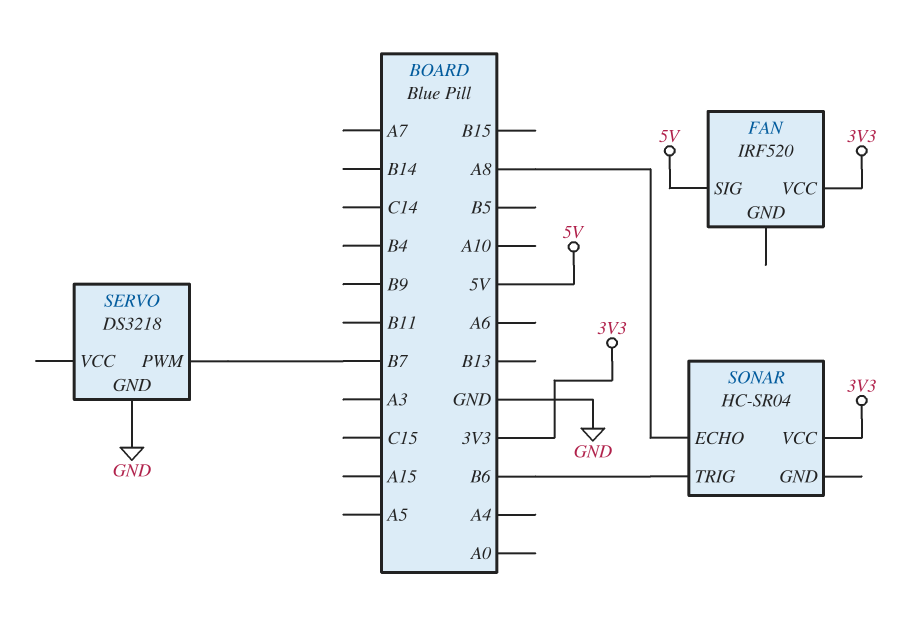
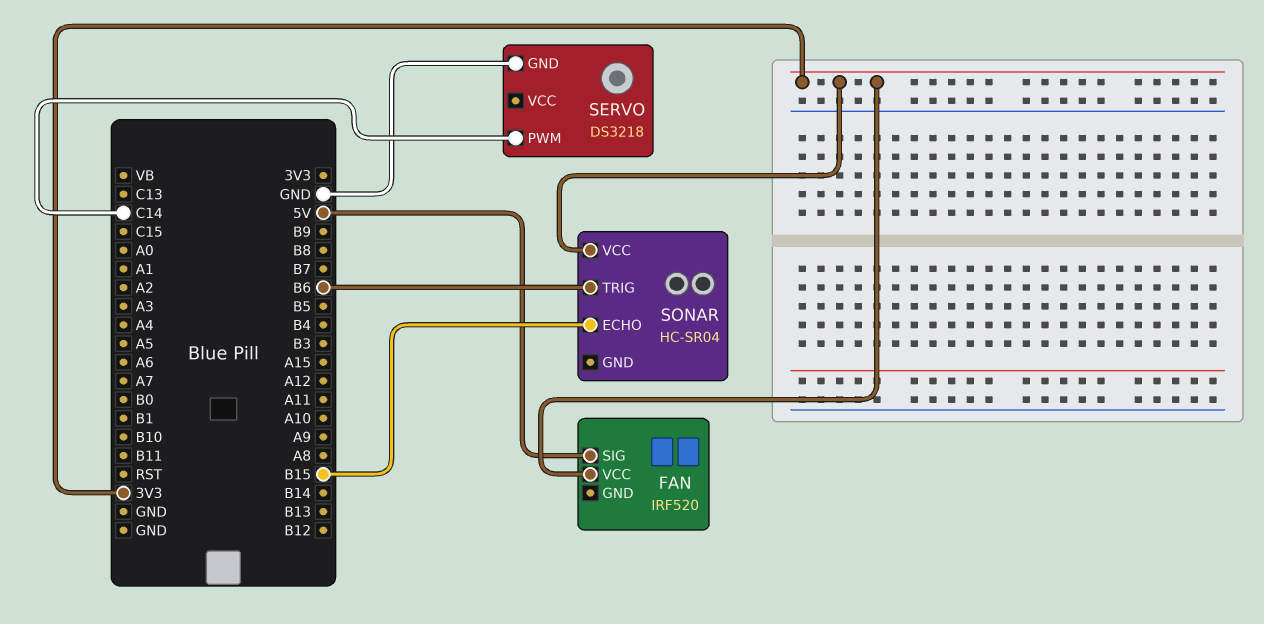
SERVO pin PWM: B7 -> C14
SONAR pin ECHO: A8 -> B15

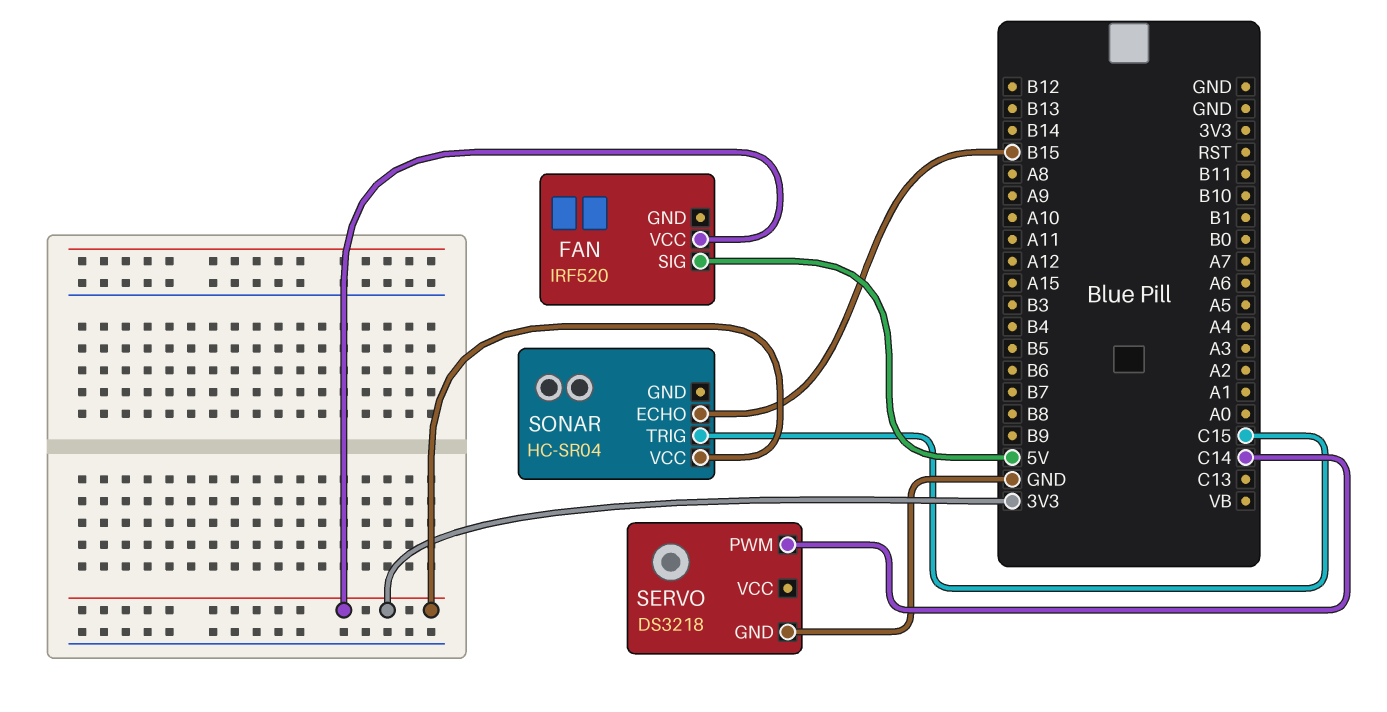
SONAR pin TRIG: B6 -> C15

